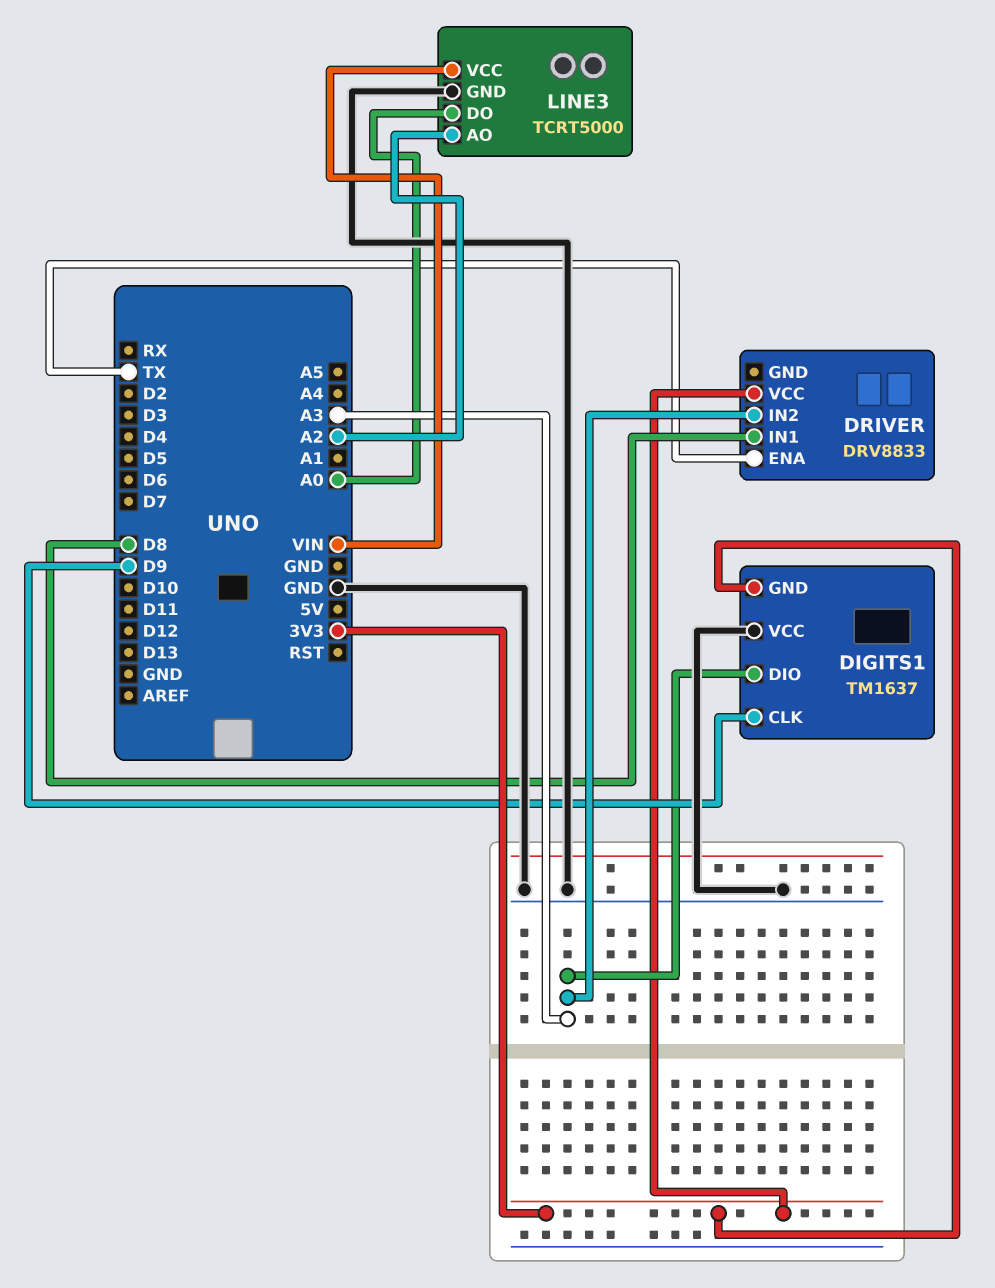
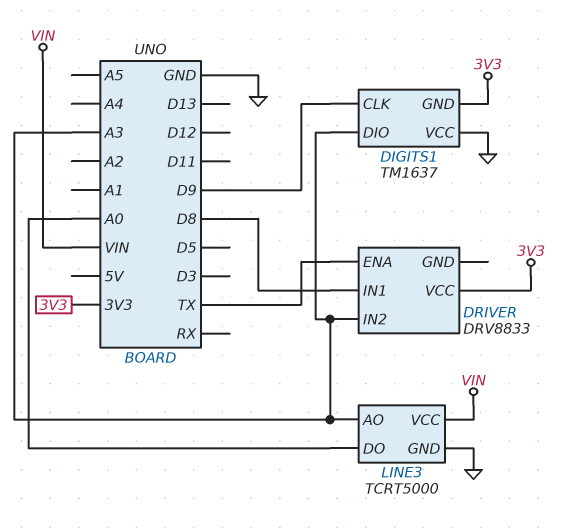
LINE3 pin AO: A2 -> A3

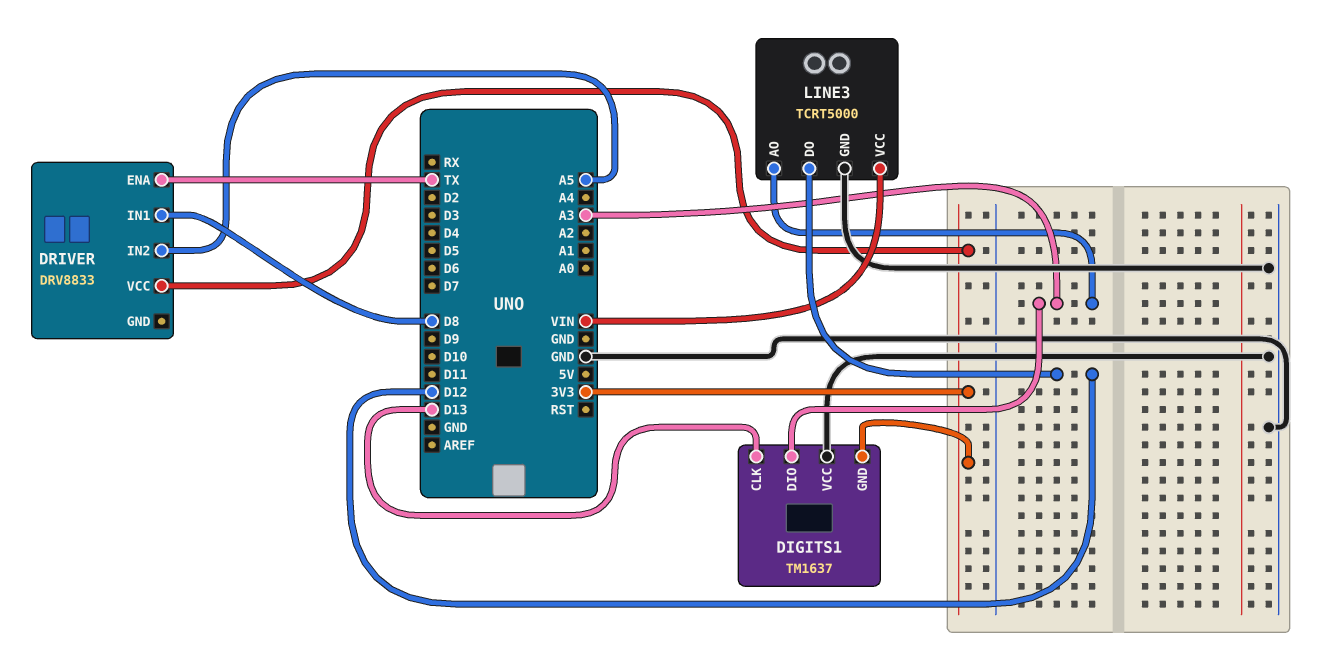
DIGITS1 pin CLK: D9 -> D13
DRIVER pin IN2: A3 -> A5
LINE3 pin DO: A0 -> D12

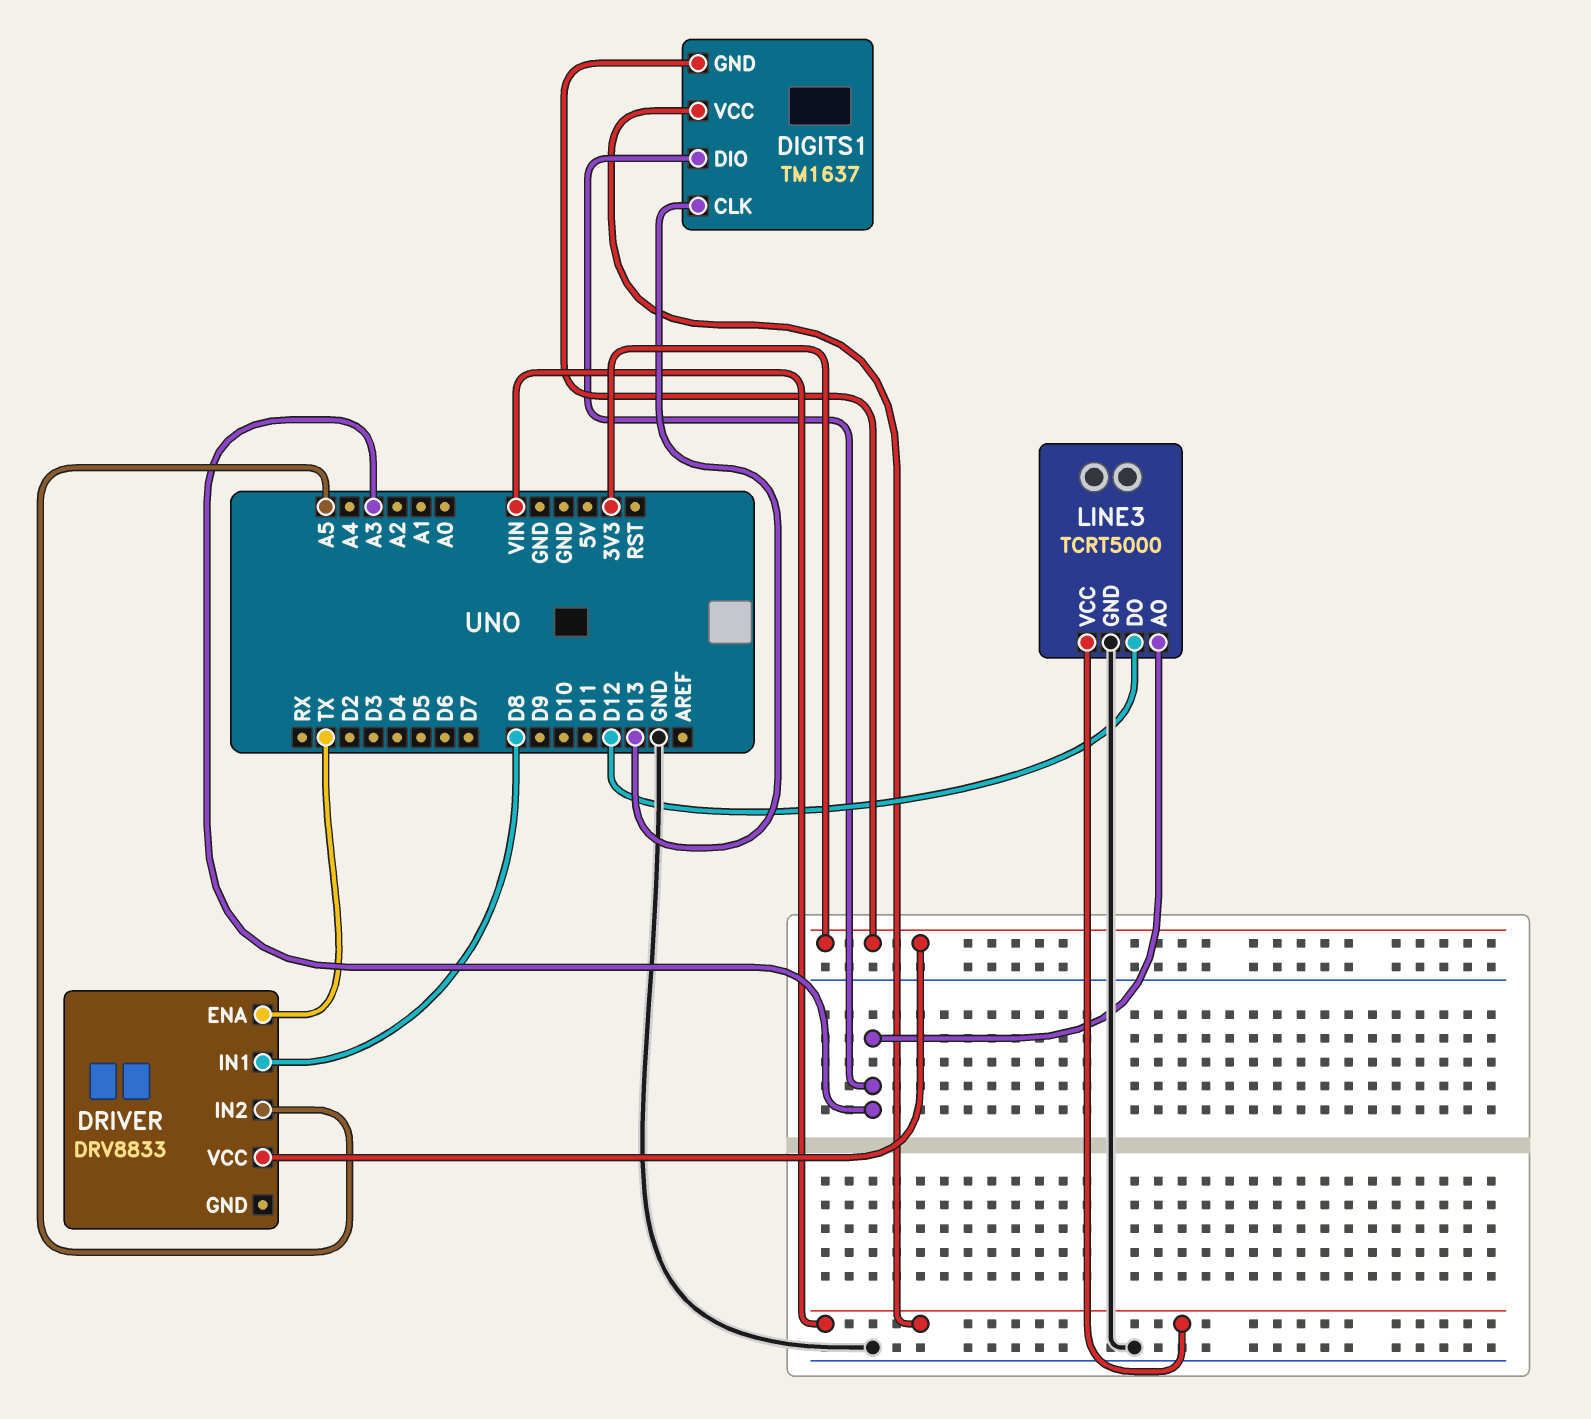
DIGITS1 pin VCC: GND -> VIN

